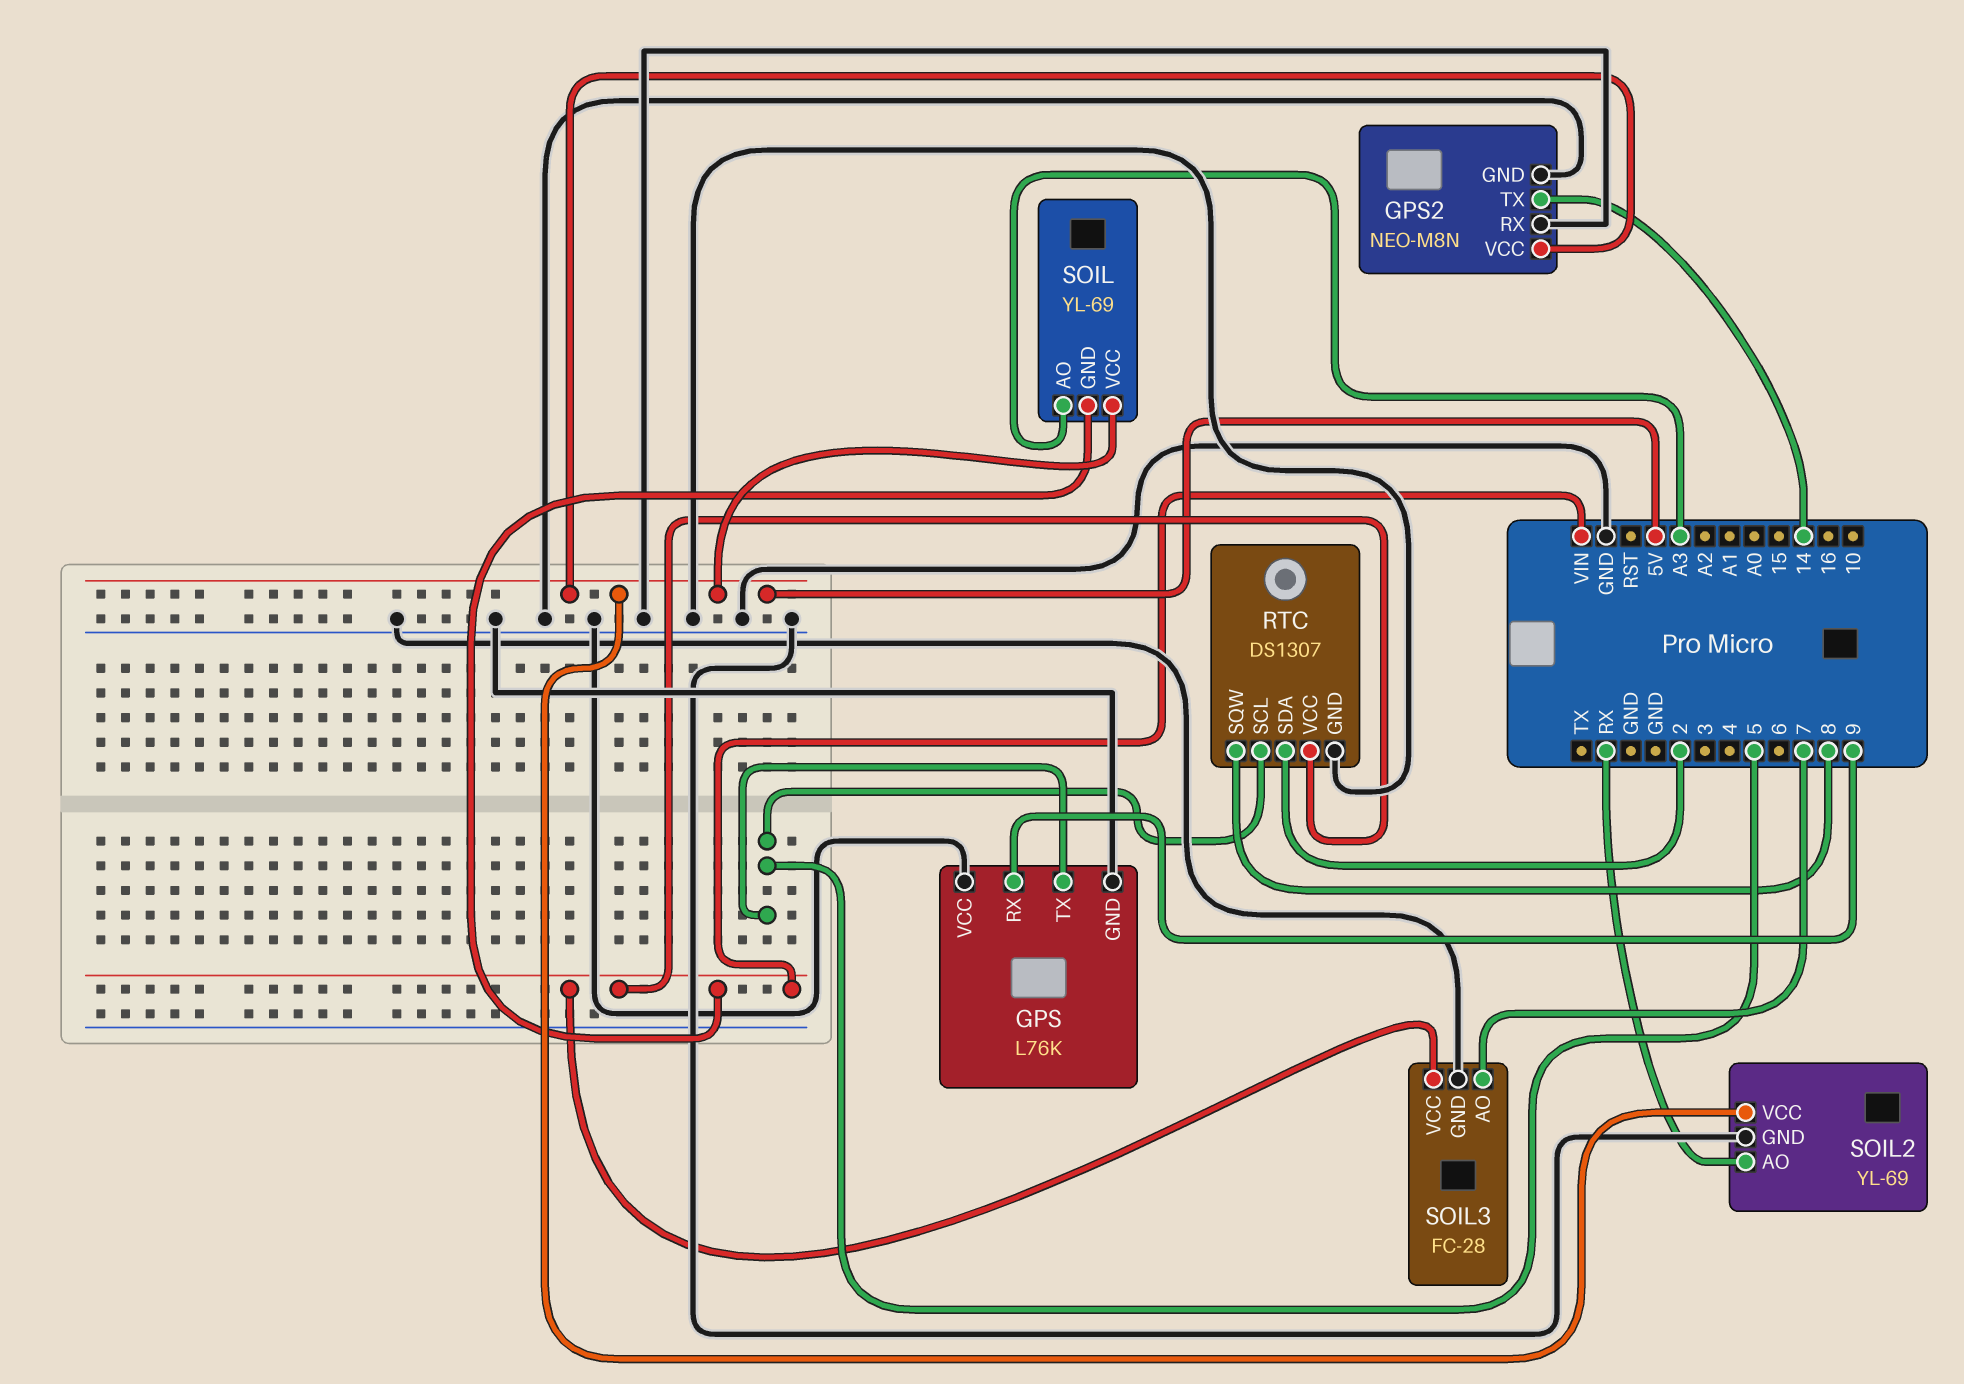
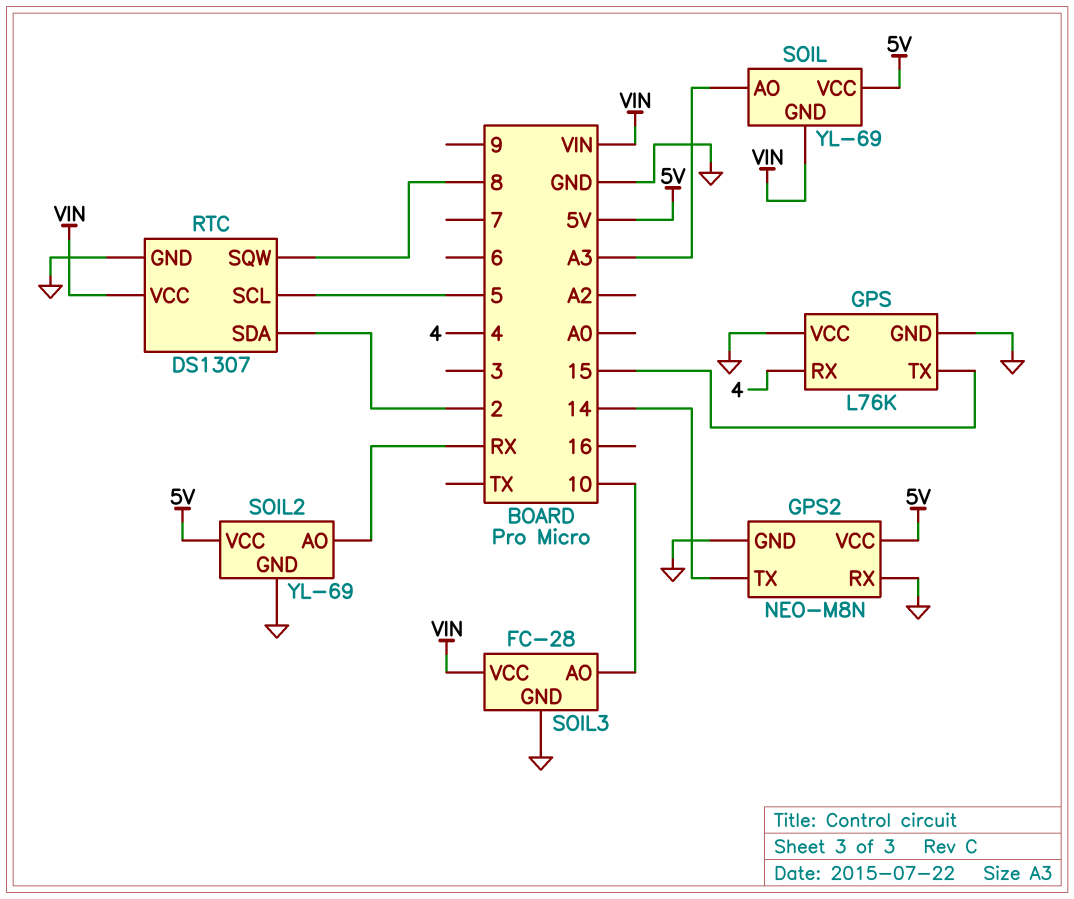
GPS pin RX: 9 -> 4
GPS pin TX: 5 -> 15
SOIL3 pin AO: 7 -> 10

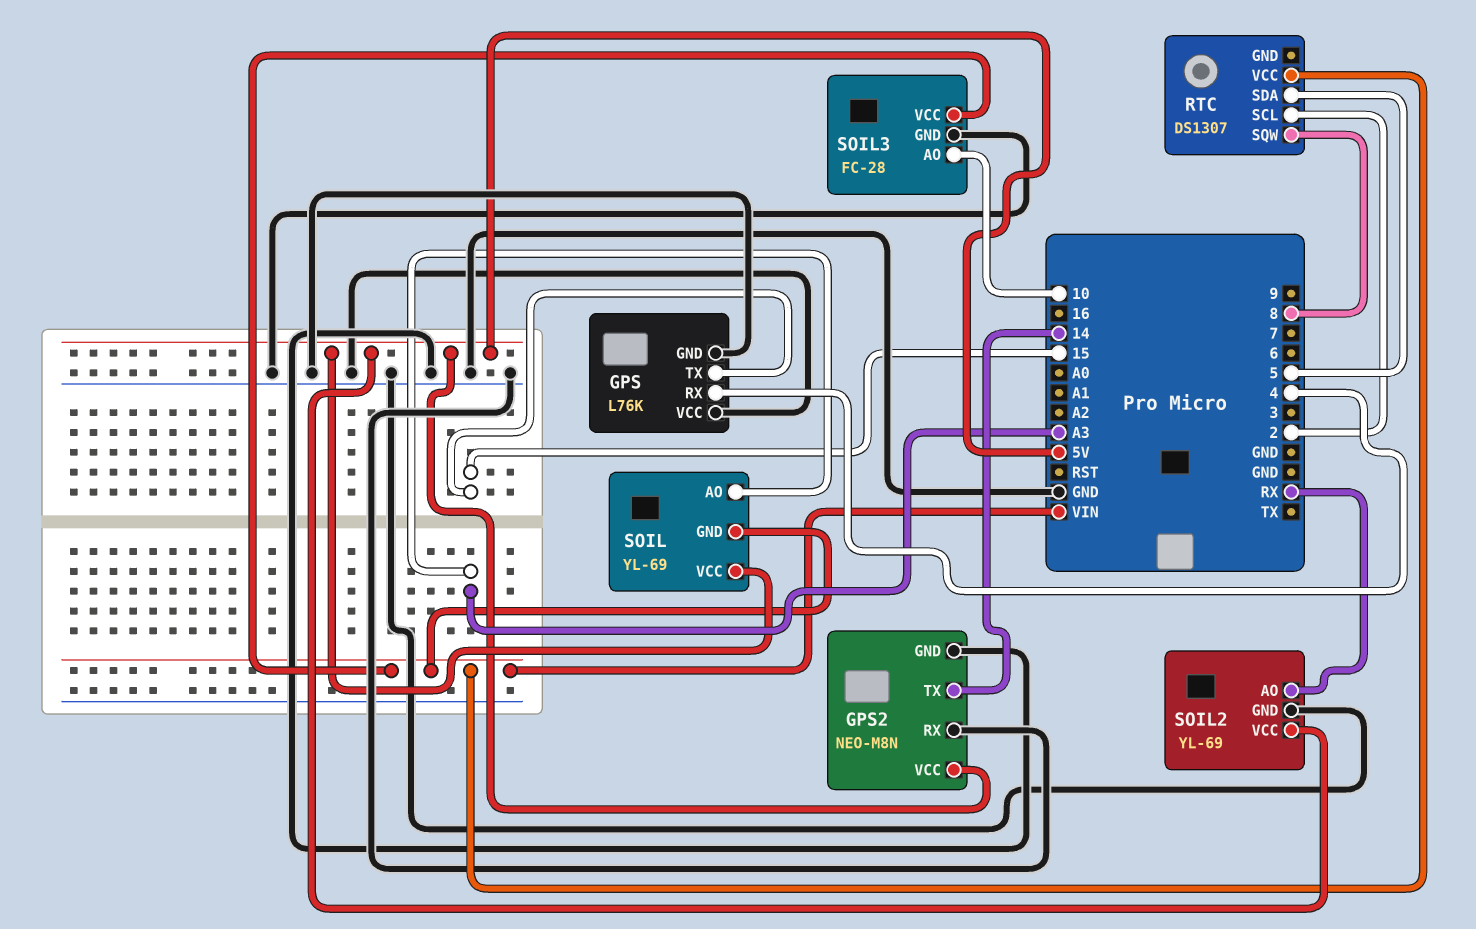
RTC pin GND: GND -> none
RTC pin SCL: 5 -> 2
RTC pin SDA: 2 -> 5

